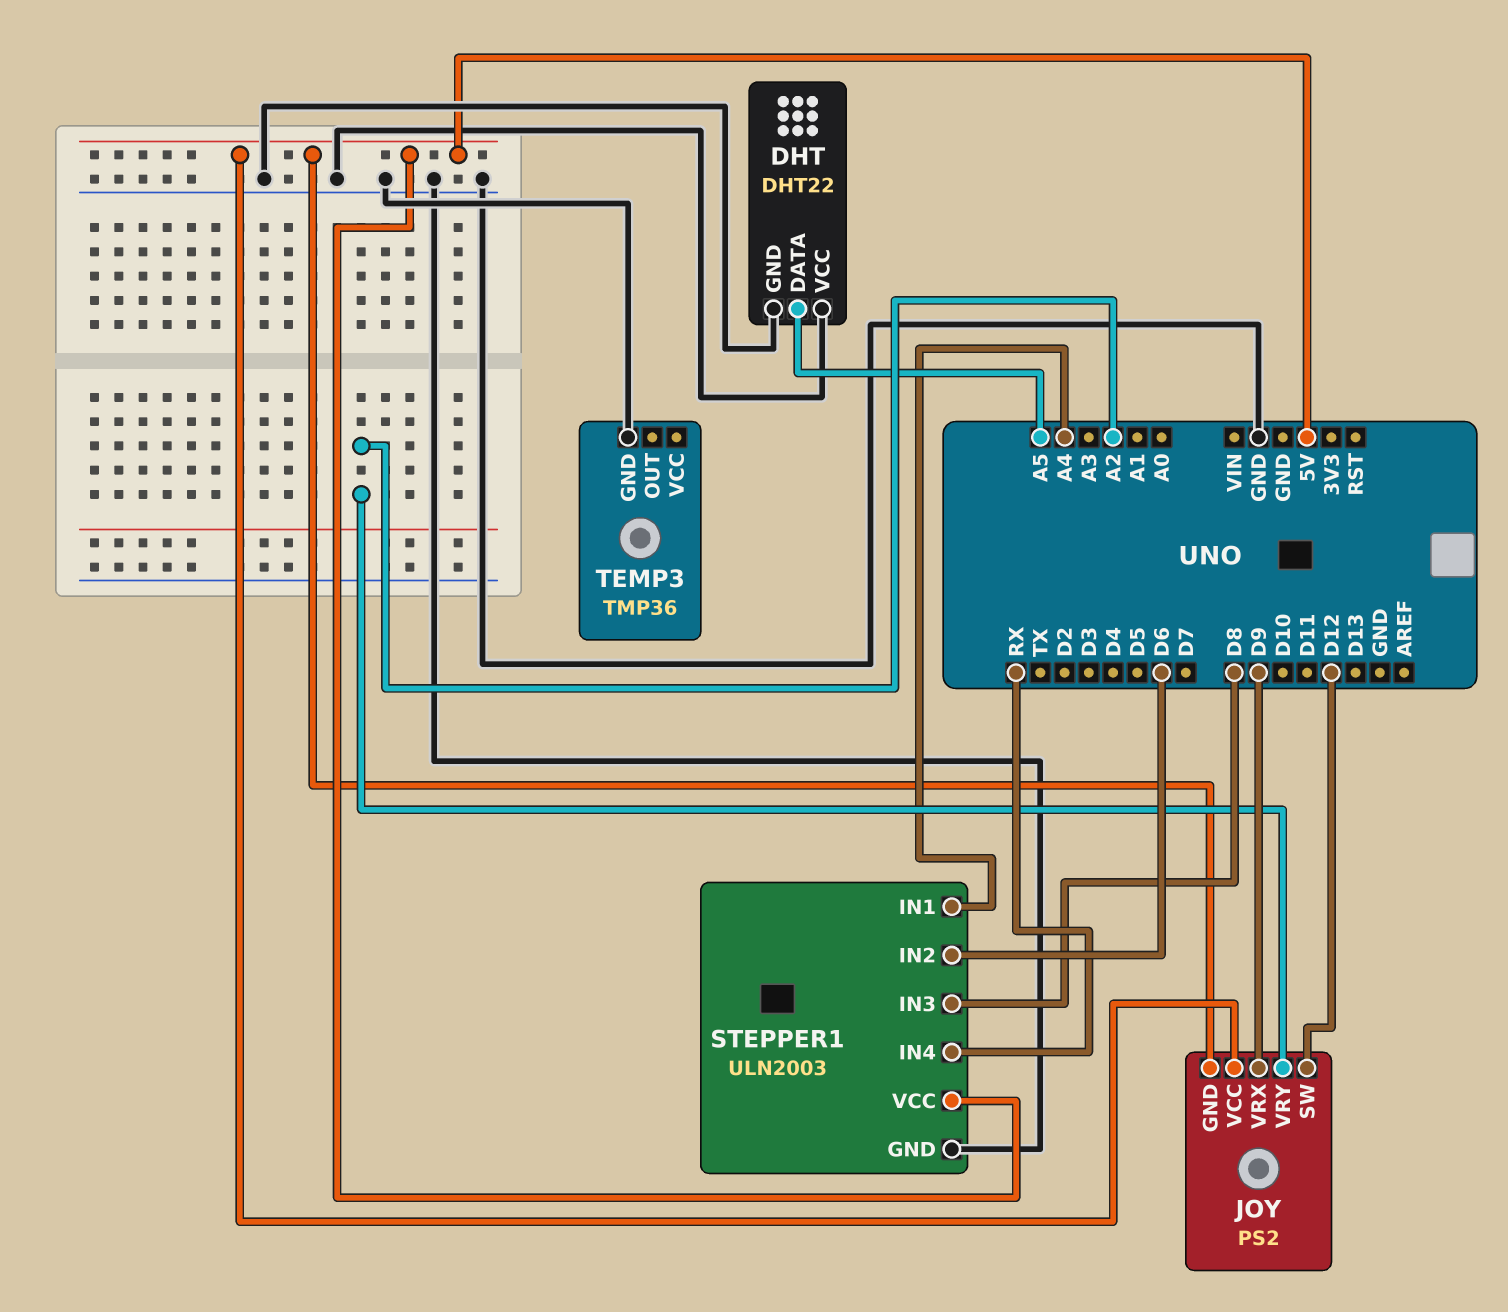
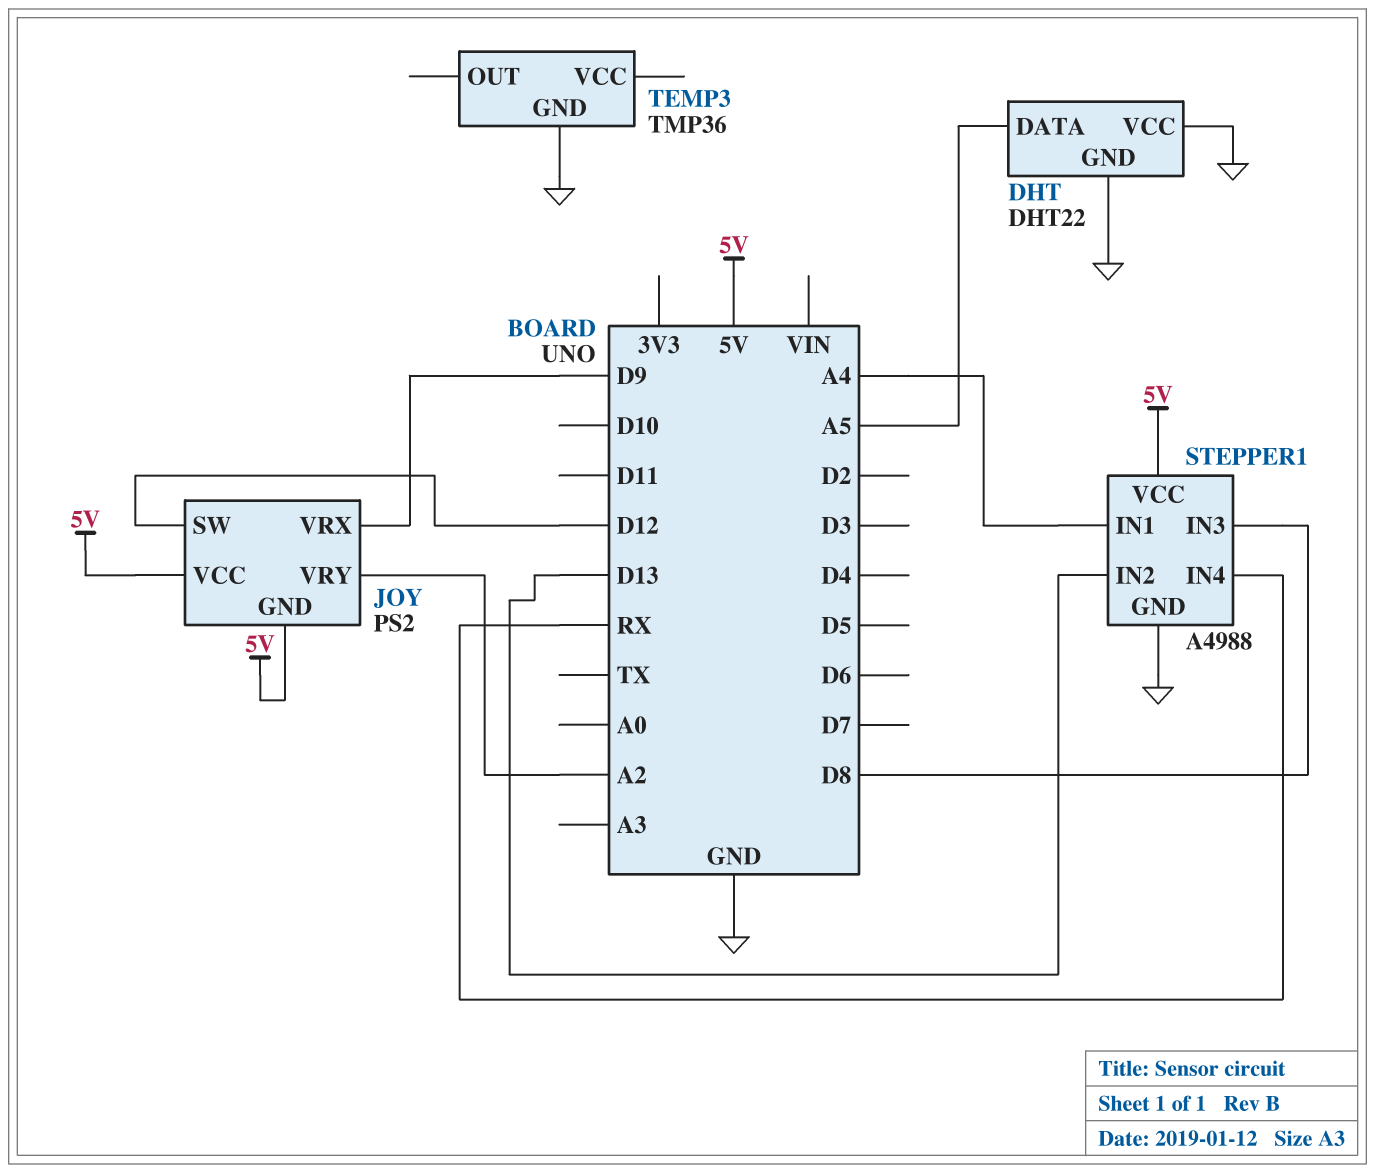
STEPPER1: ULN2003 -> A4988
STEPPER1 pin IN2: D6 -> D13

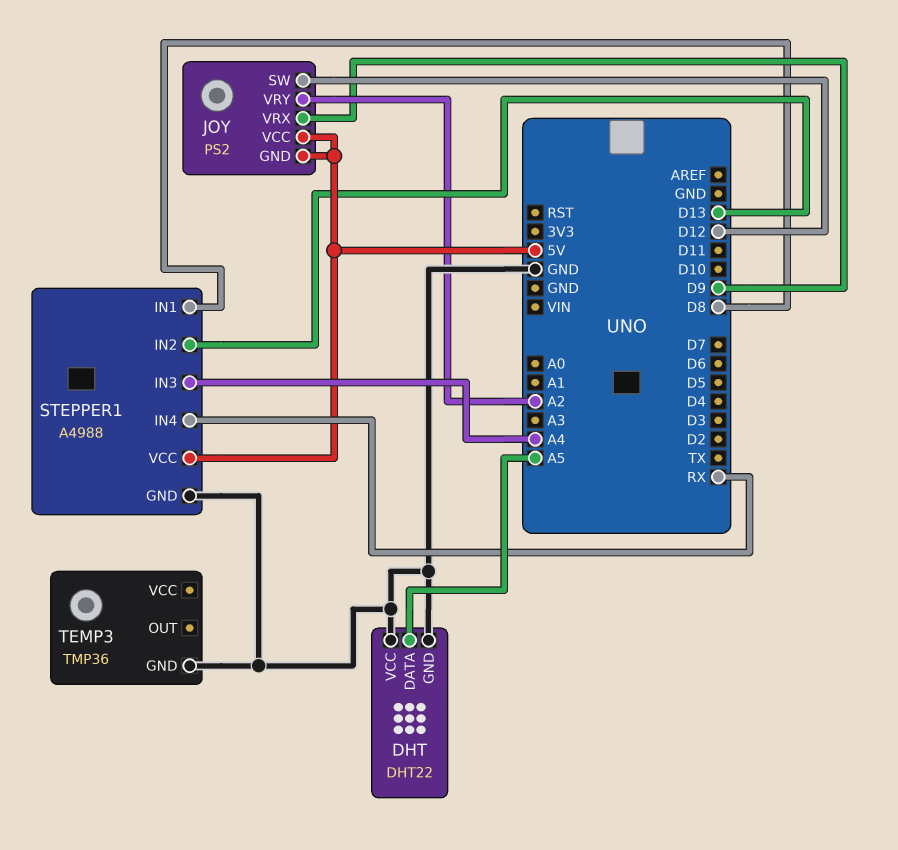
STEPPER1 pin IN1: A4 -> D8
STEPPER1 pin IN3: D8 -> A4

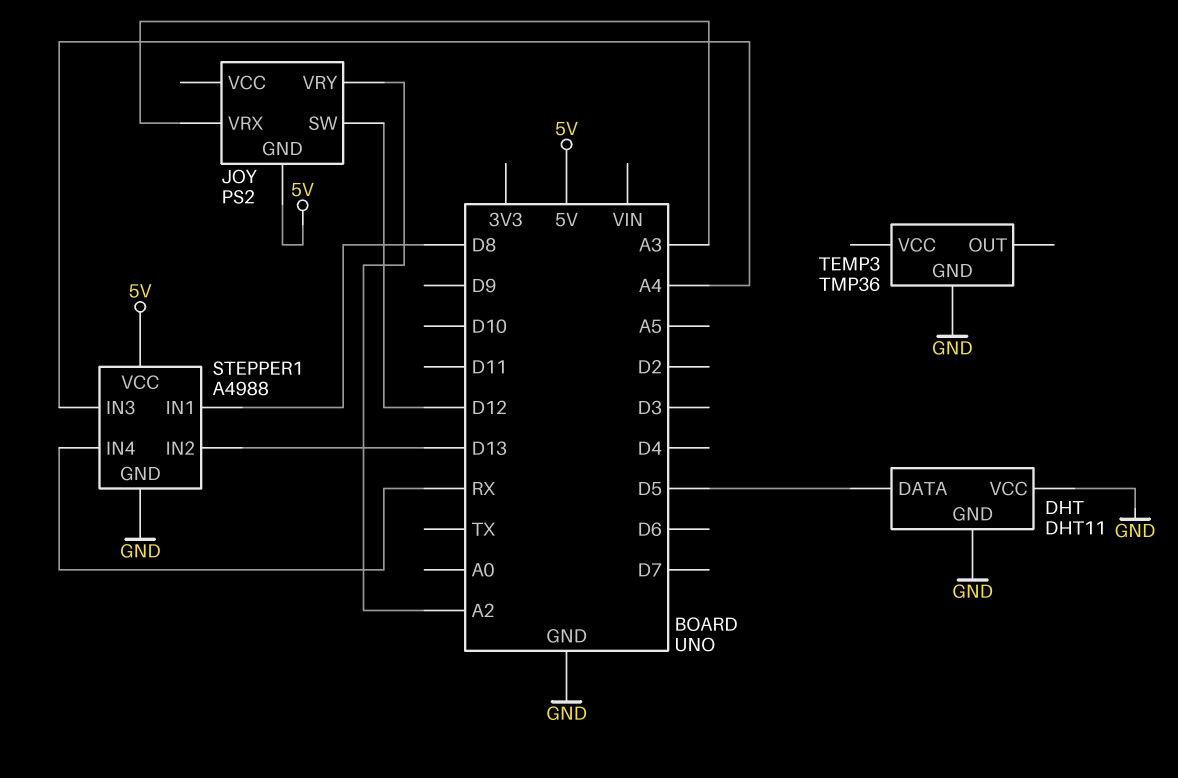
DHT: DHT22 -> DHT11
DHT pin DATA: A5 -> D5
JOY pin VCC: 5V -> none
JOY pin VRX: D9 -> A3

